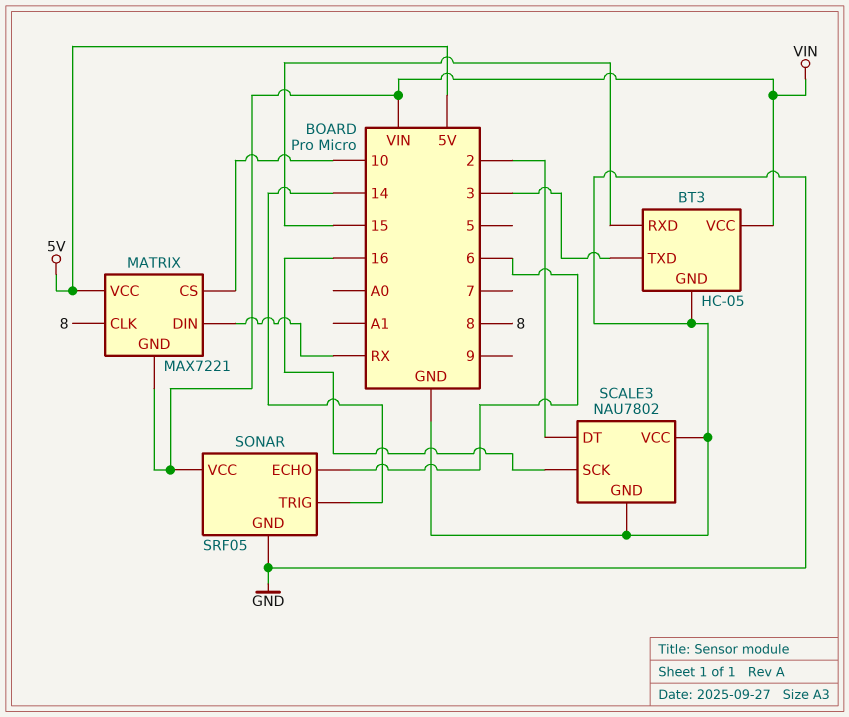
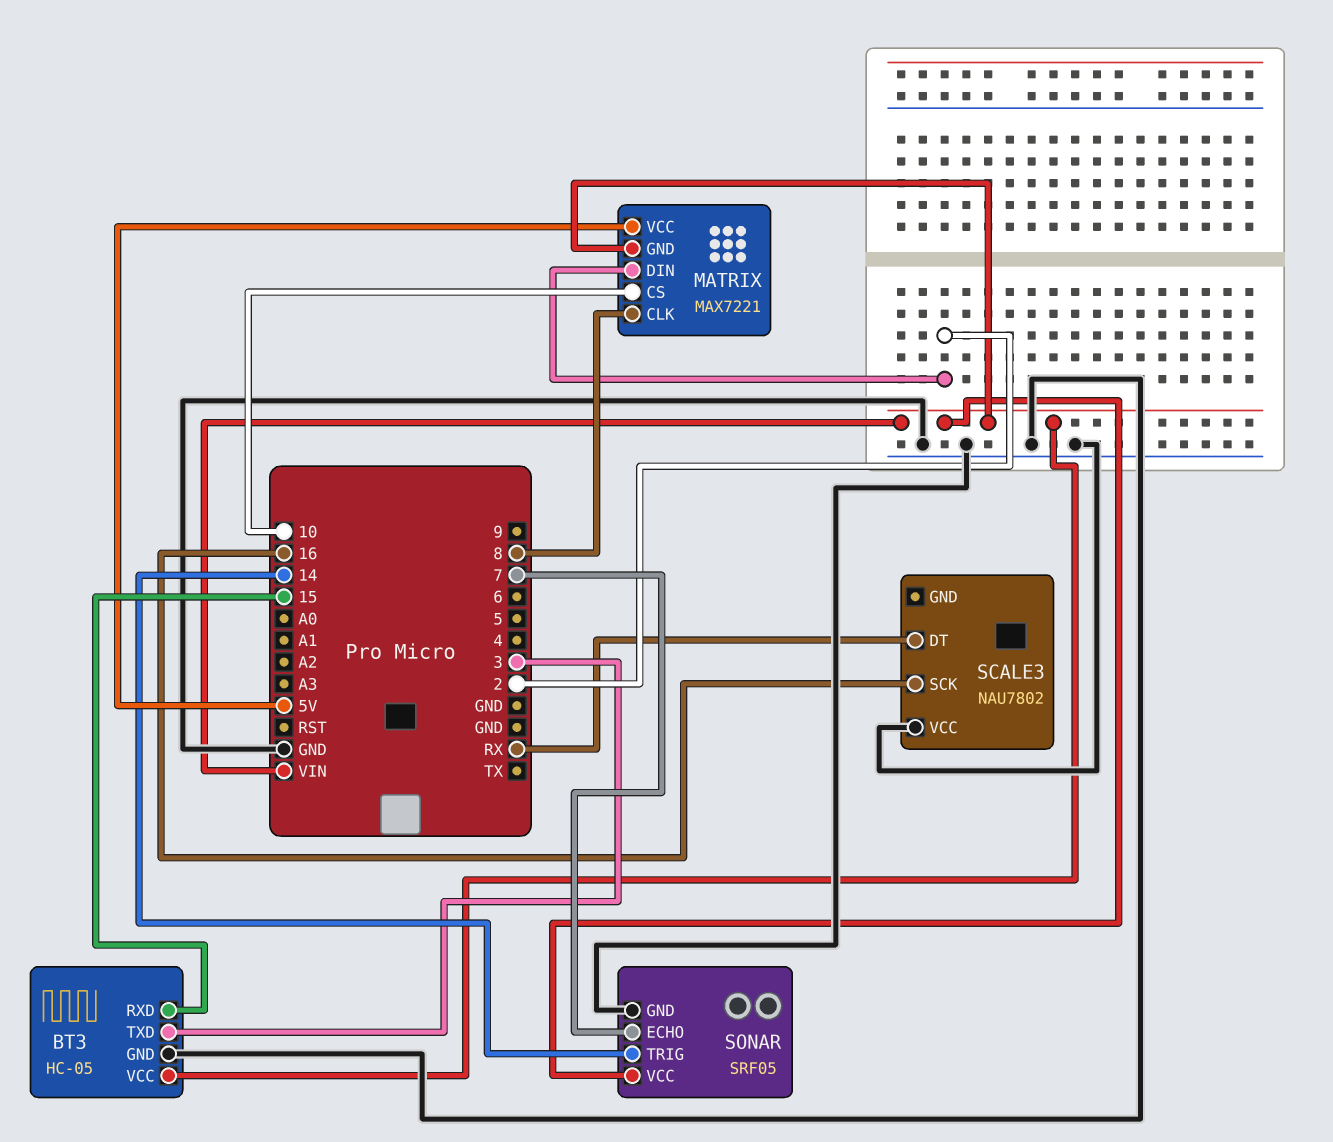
MATRIX pin DIN: RX -> 2
SCALE3 pin DT: 2 -> RX
SCALE3 pin GND: GND -> none
SONAR pin ECHO: 6 -> 7

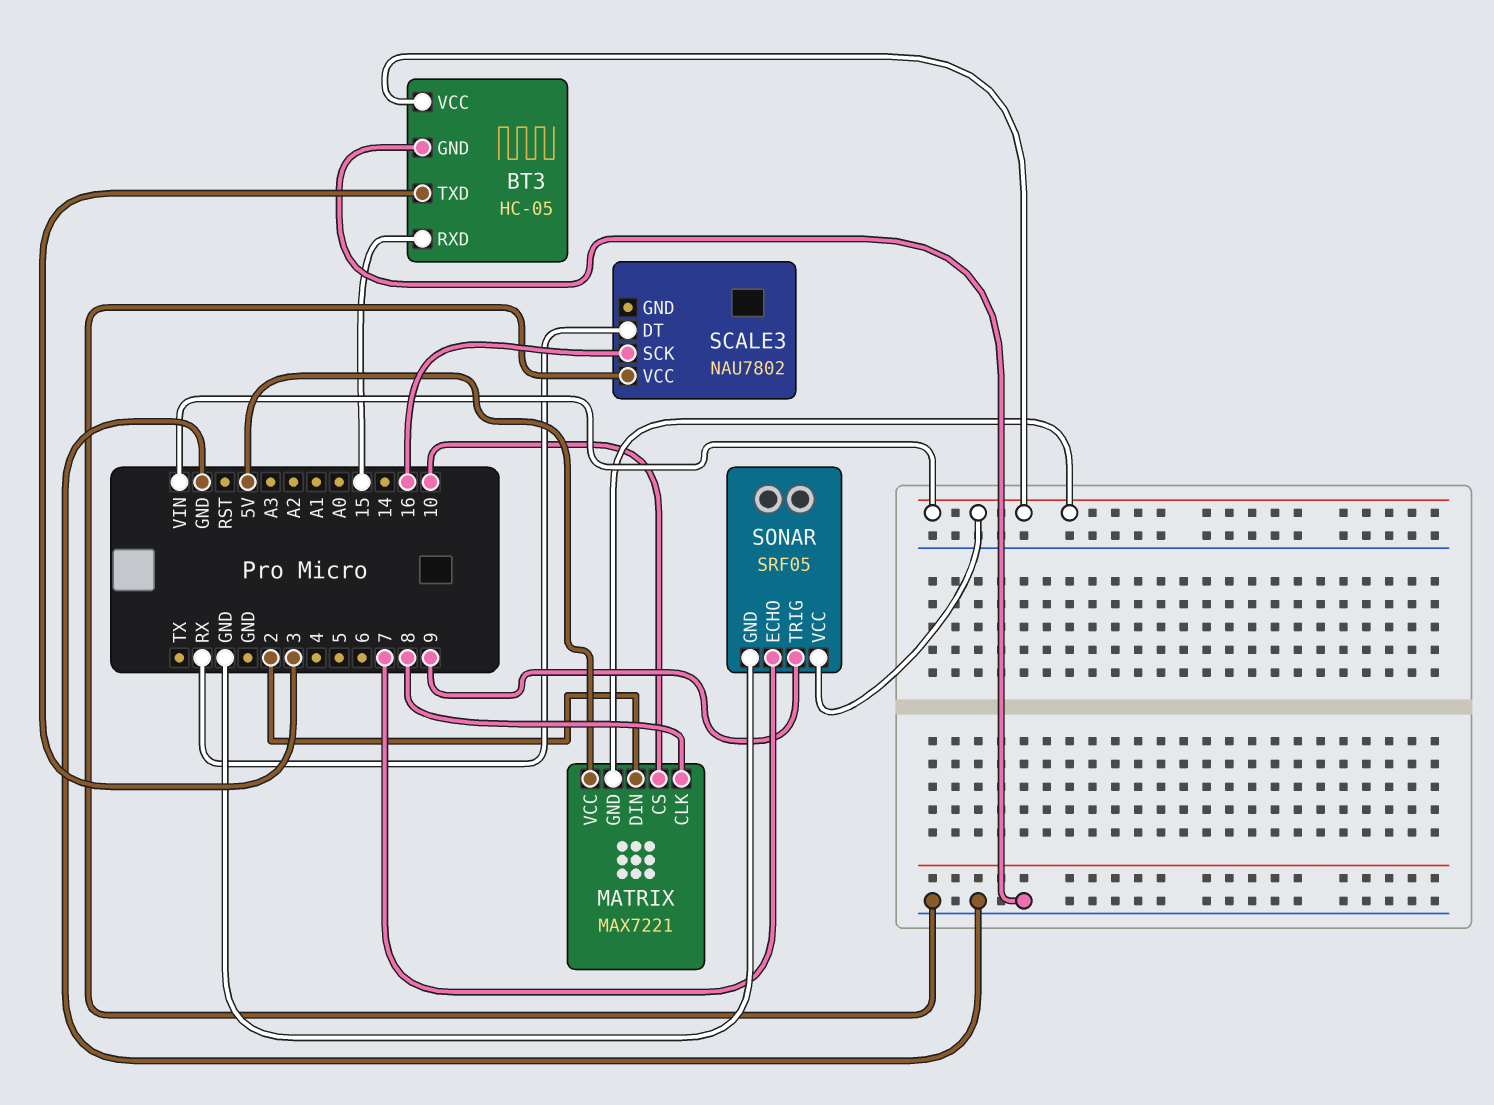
SONAR pin TRIG: 14 -> 9

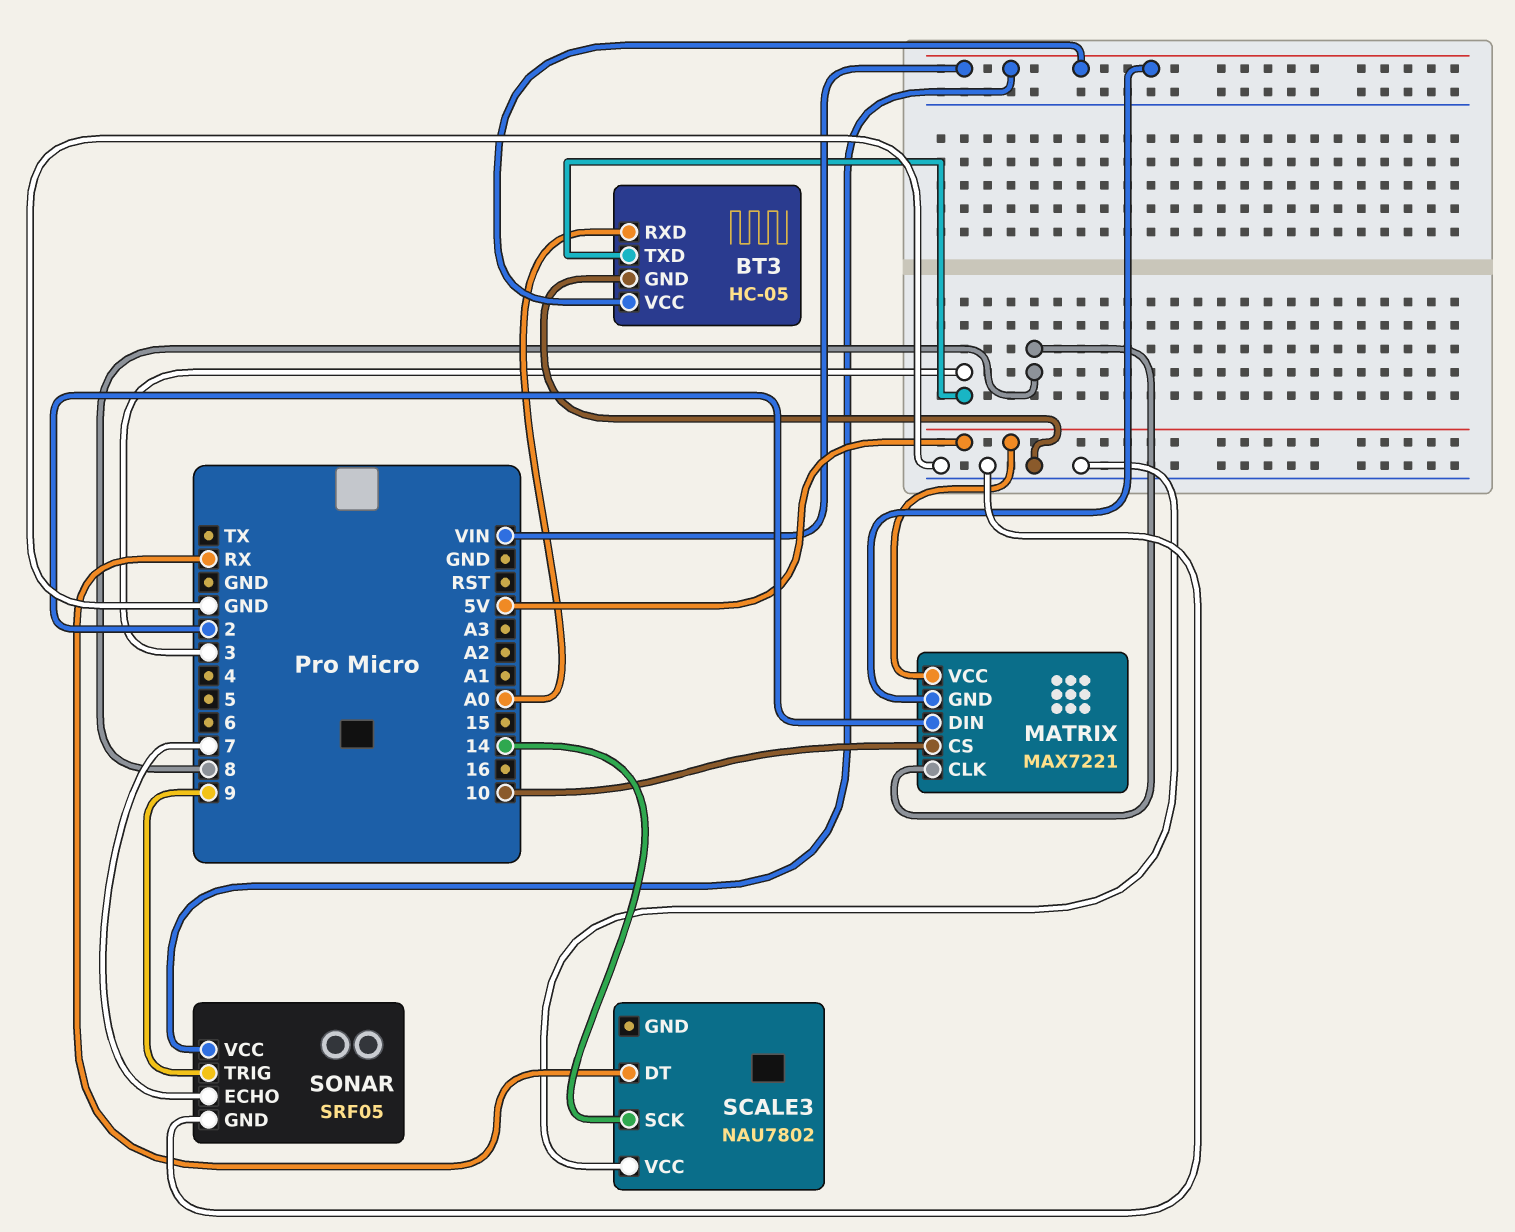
BT3 pin RXD: 15 -> A0
SCALE3 pin SCK: 16 -> 14

